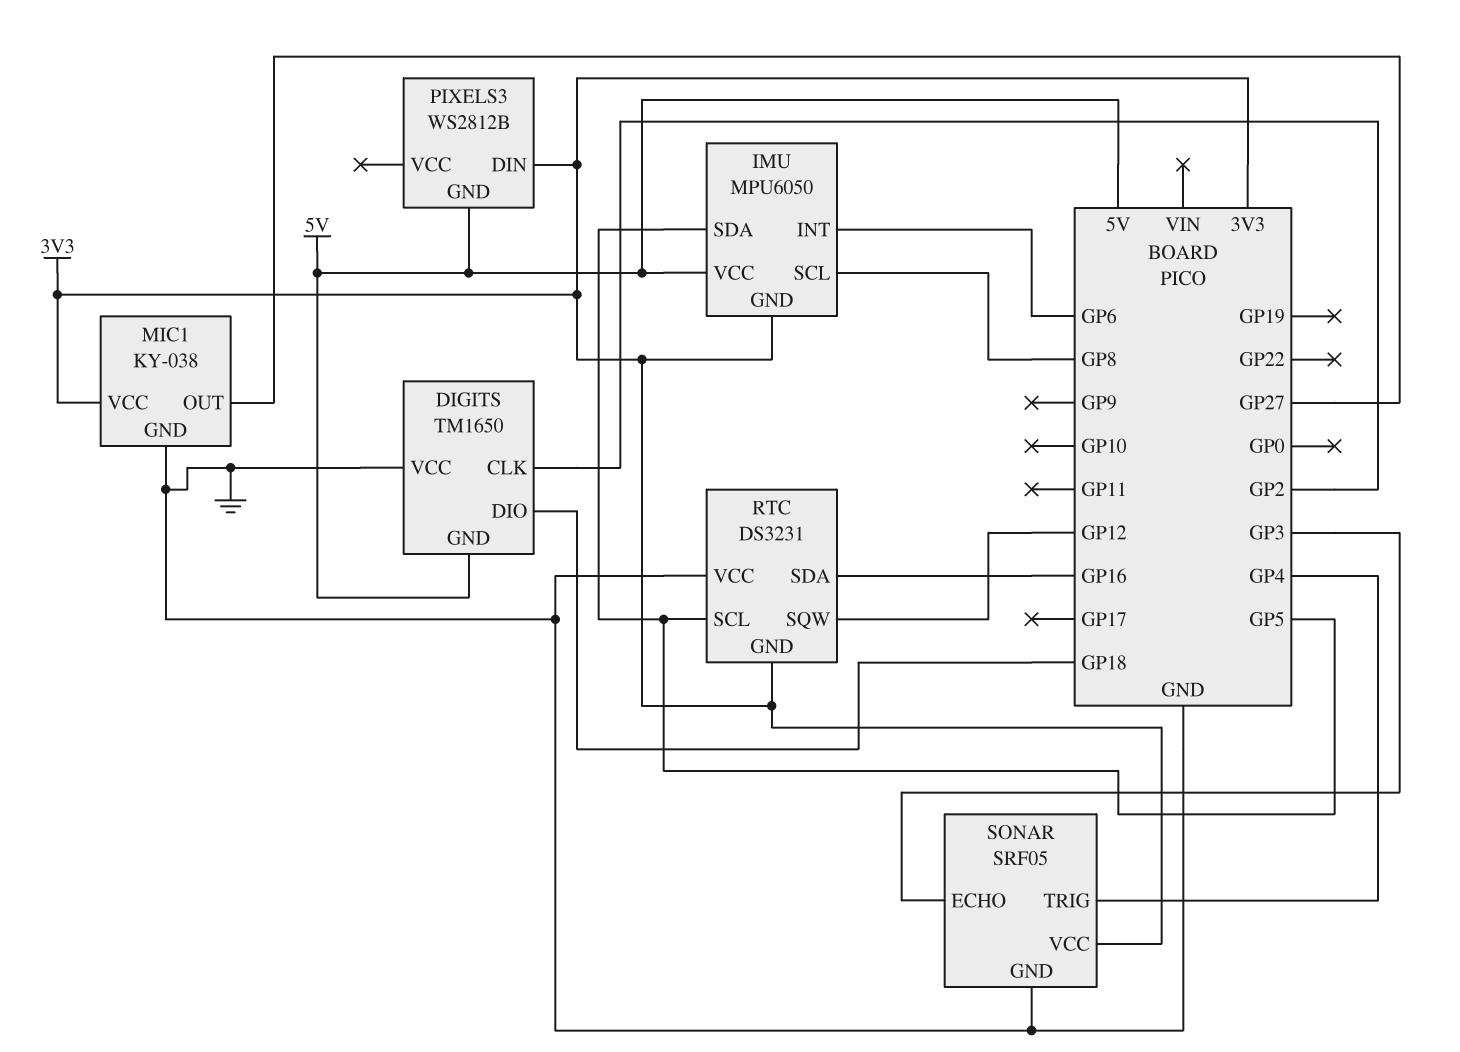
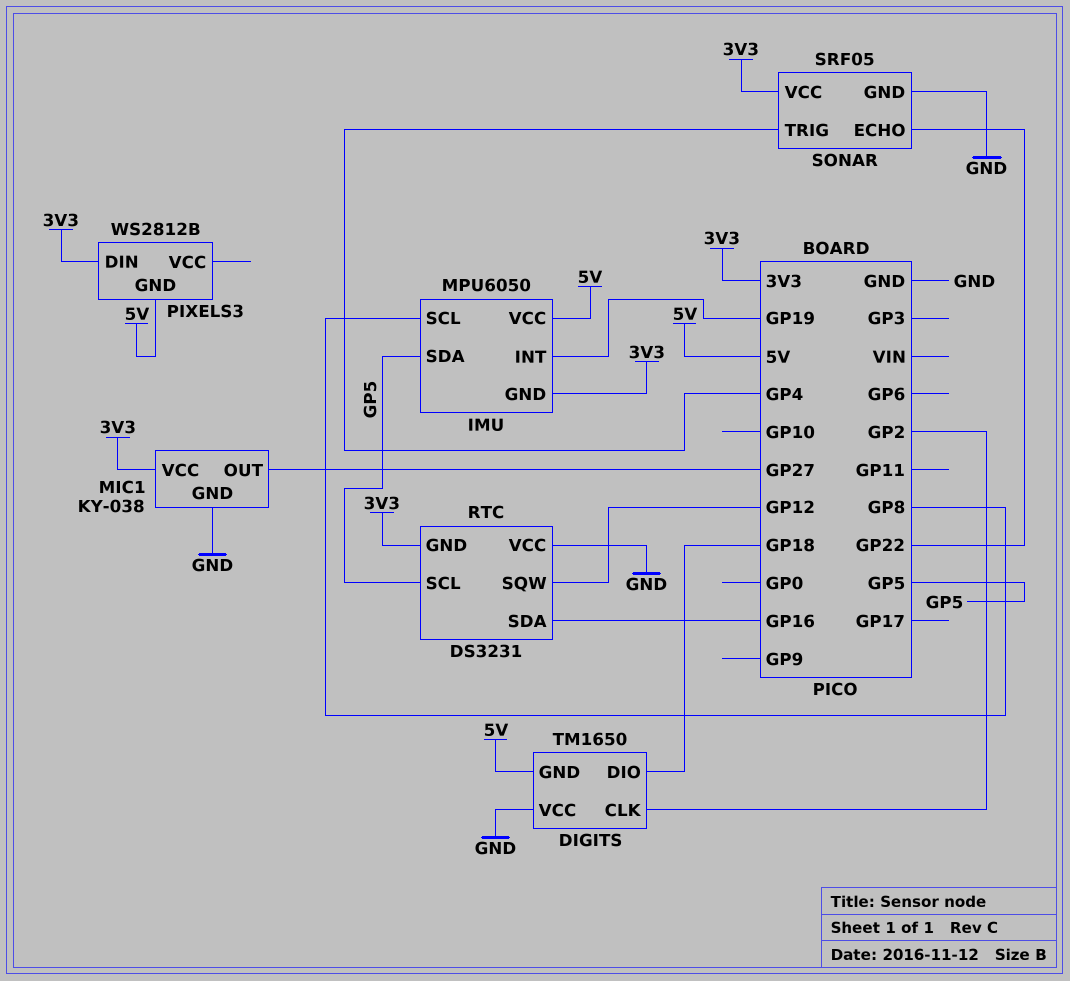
IMU pin INT: GP6 -> GP19
SONAR pin ECHO: GP3 -> GP22

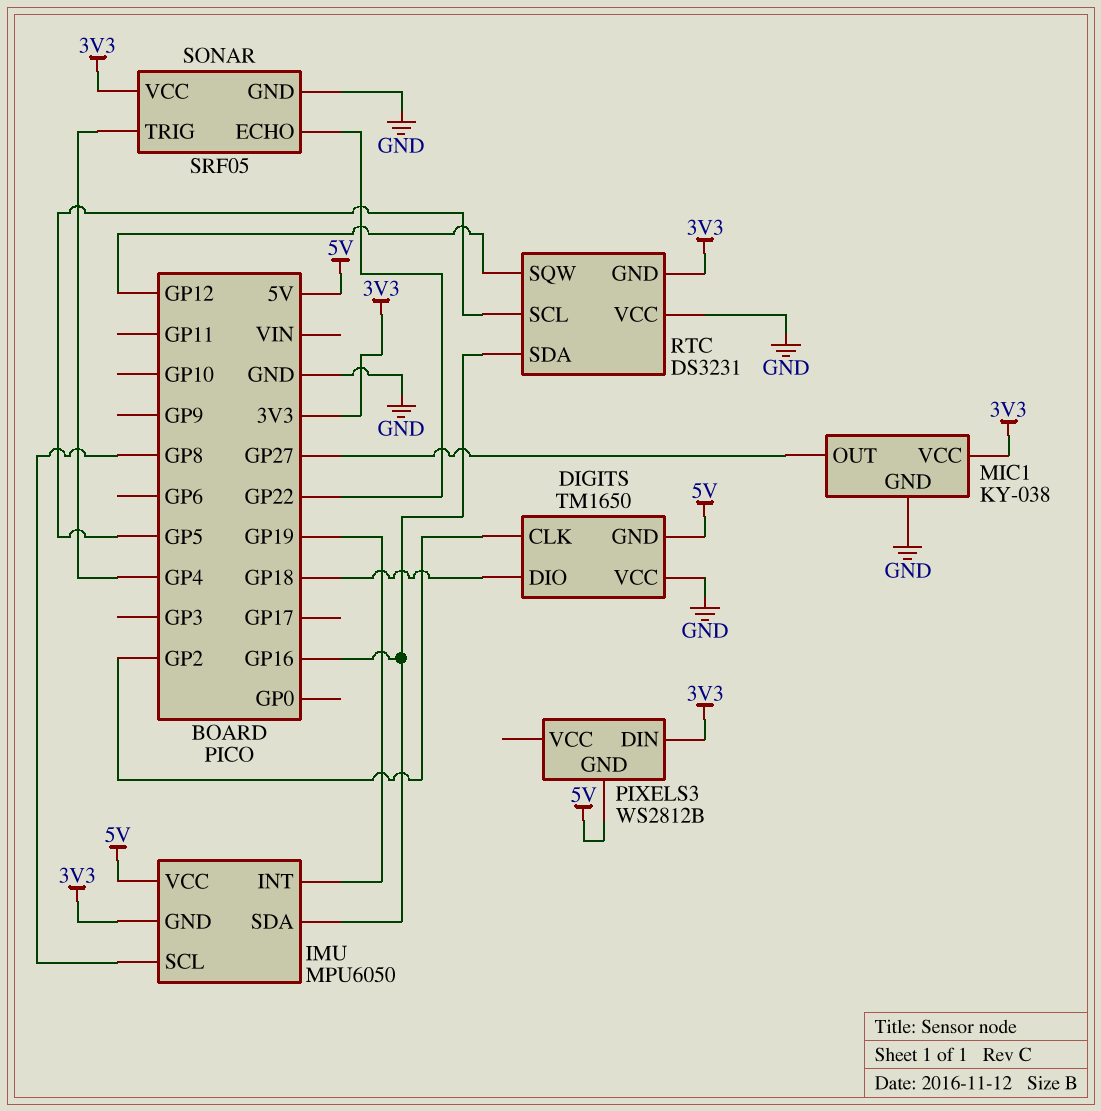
IMU pin SDA: GP5 -> GP16

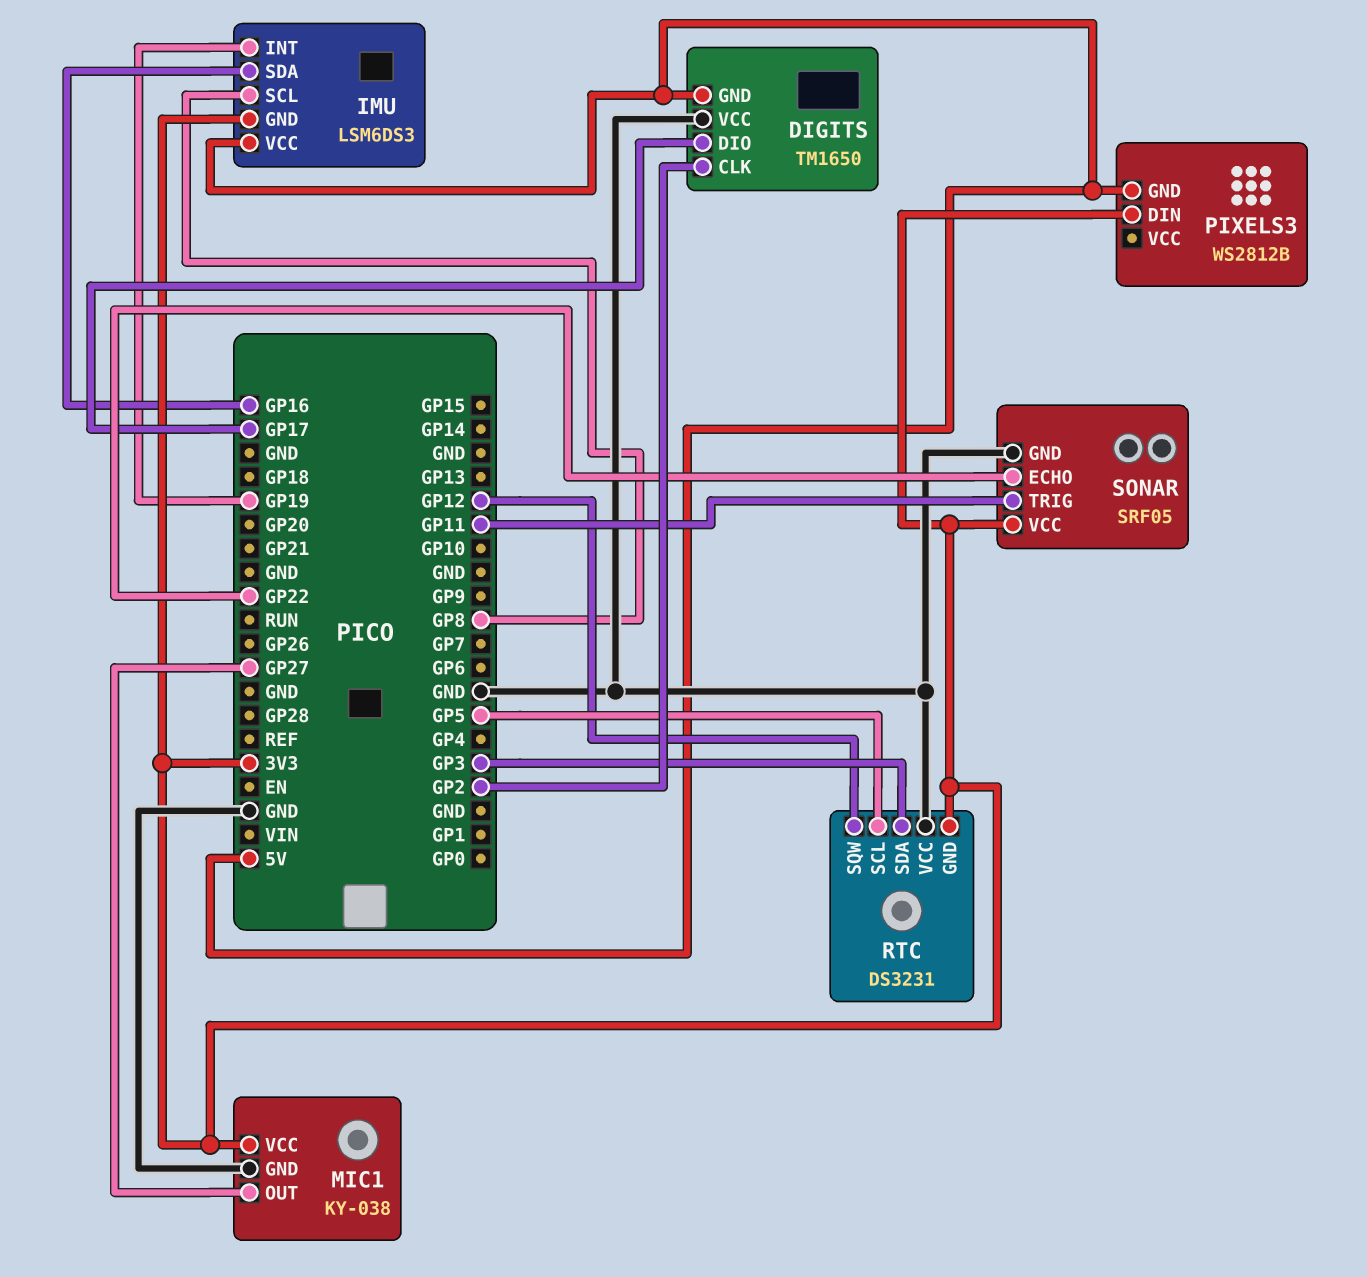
DIGITS pin DIO: GP18 -> GP17
IMU: MPU6050 -> LSM6DS3
RTC pin SDA: GP16 -> GP3
SONAR pin TRIG: GP4 -> GP11

